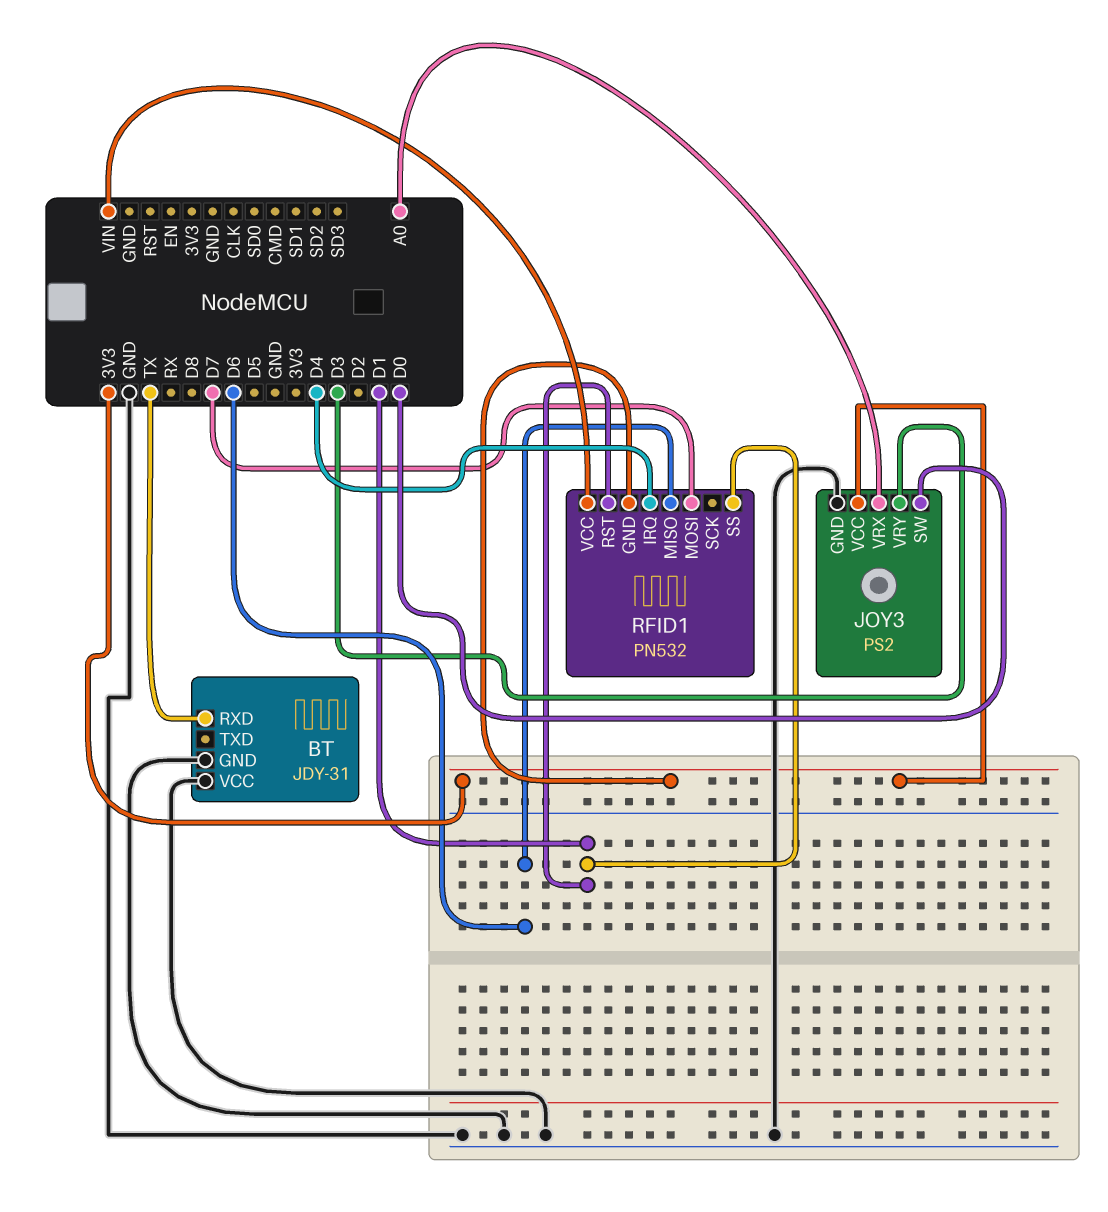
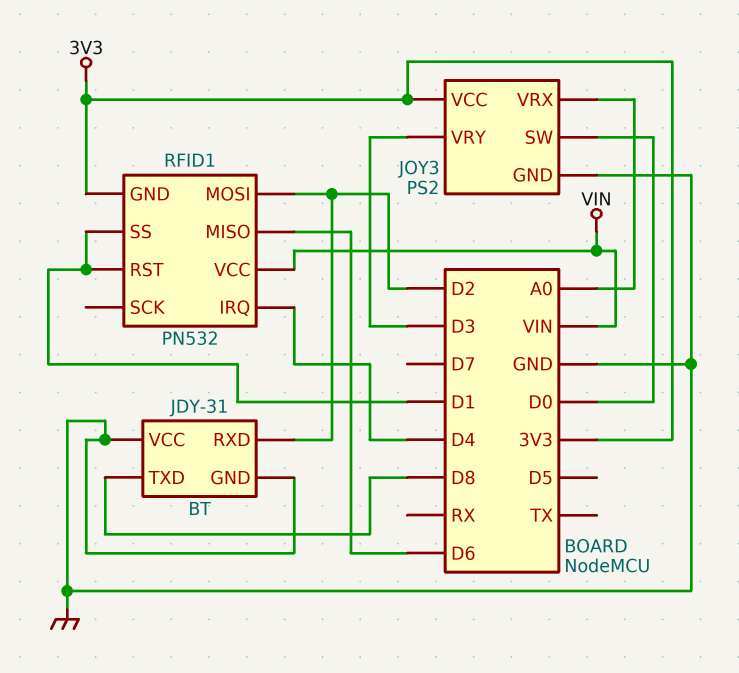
BT pin RXD: TX -> D2
BT pin TXD: none -> D8
RFID1 pin MOSI: D7 -> D2

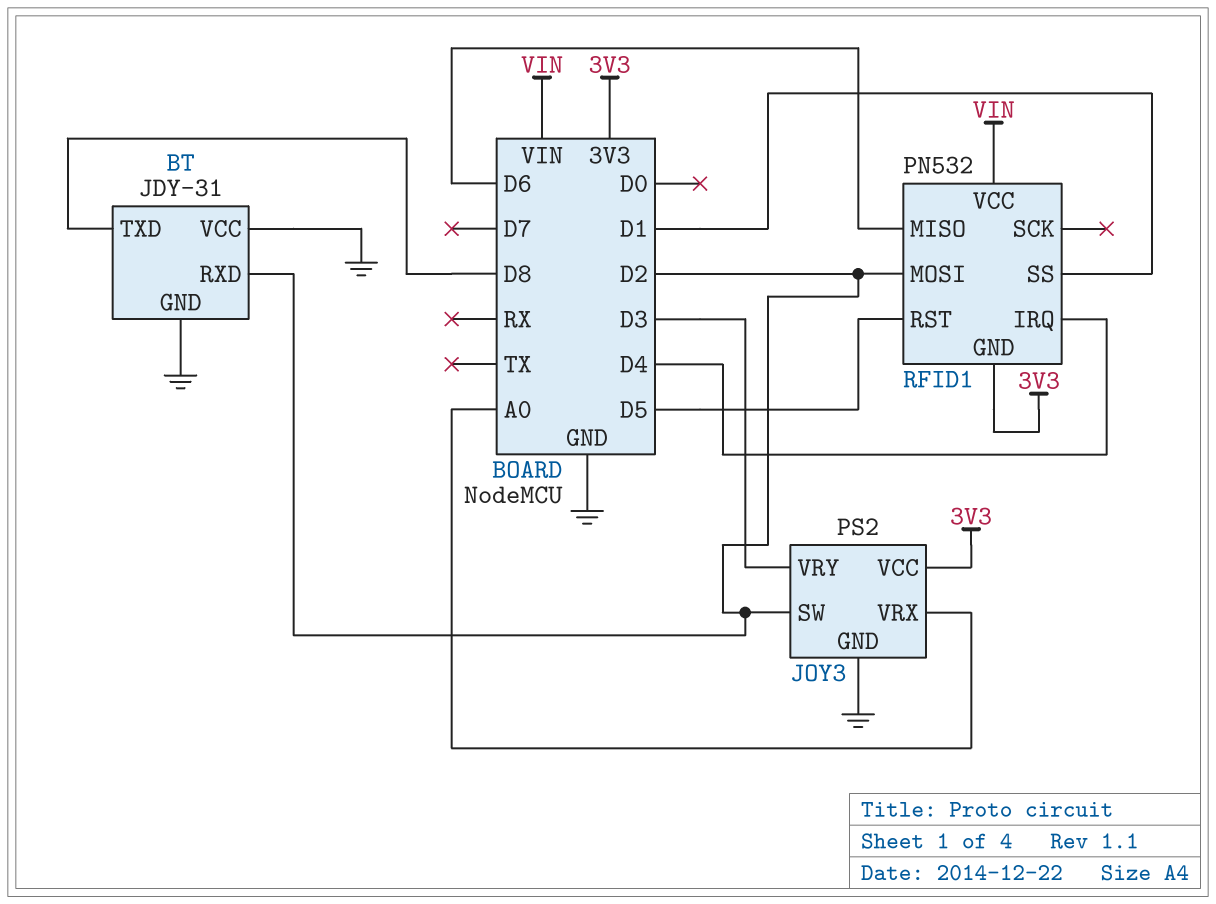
JOY3 pin SW: D0 -> D2
RFID1 pin RST: D1 -> D5

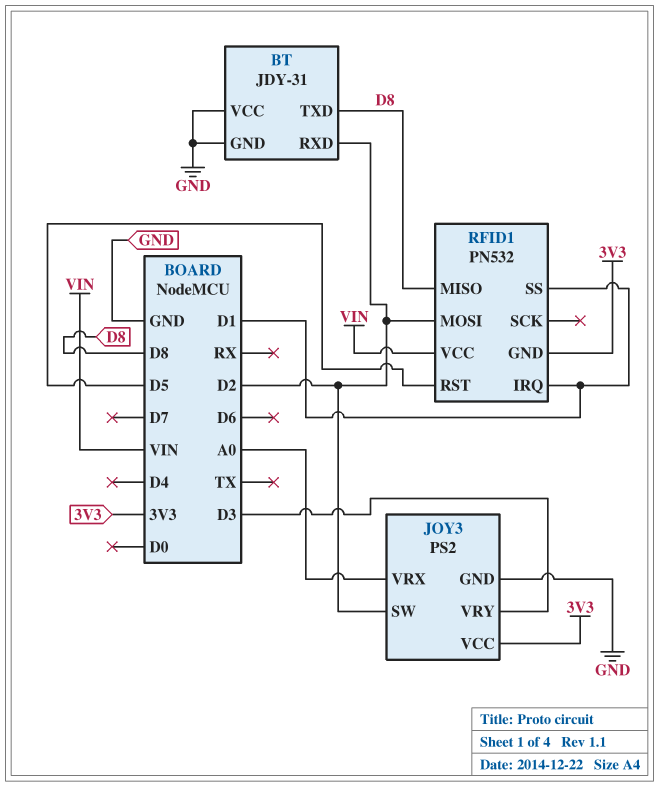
RFID1 pin IRQ: D4 -> D1
RFID1 pin MISO: D6 -> D8

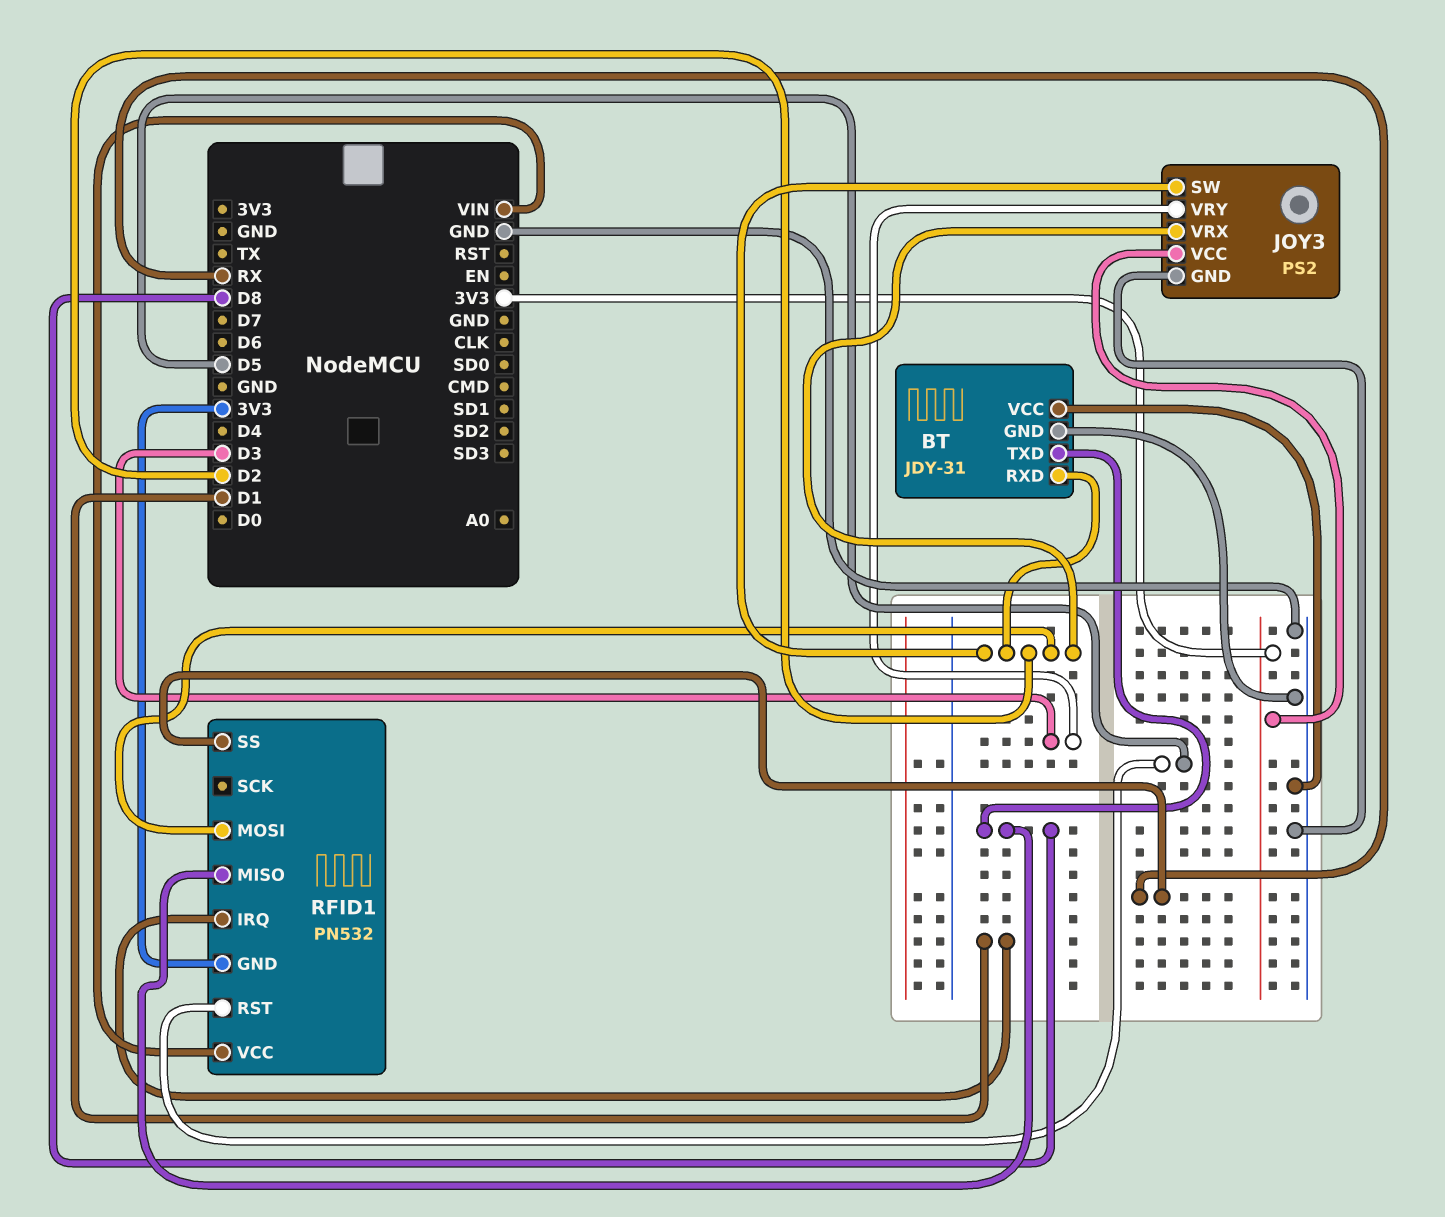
JOY3 pin VRX: A0 -> D2
RFID1 pin SS: D1 -> RX

